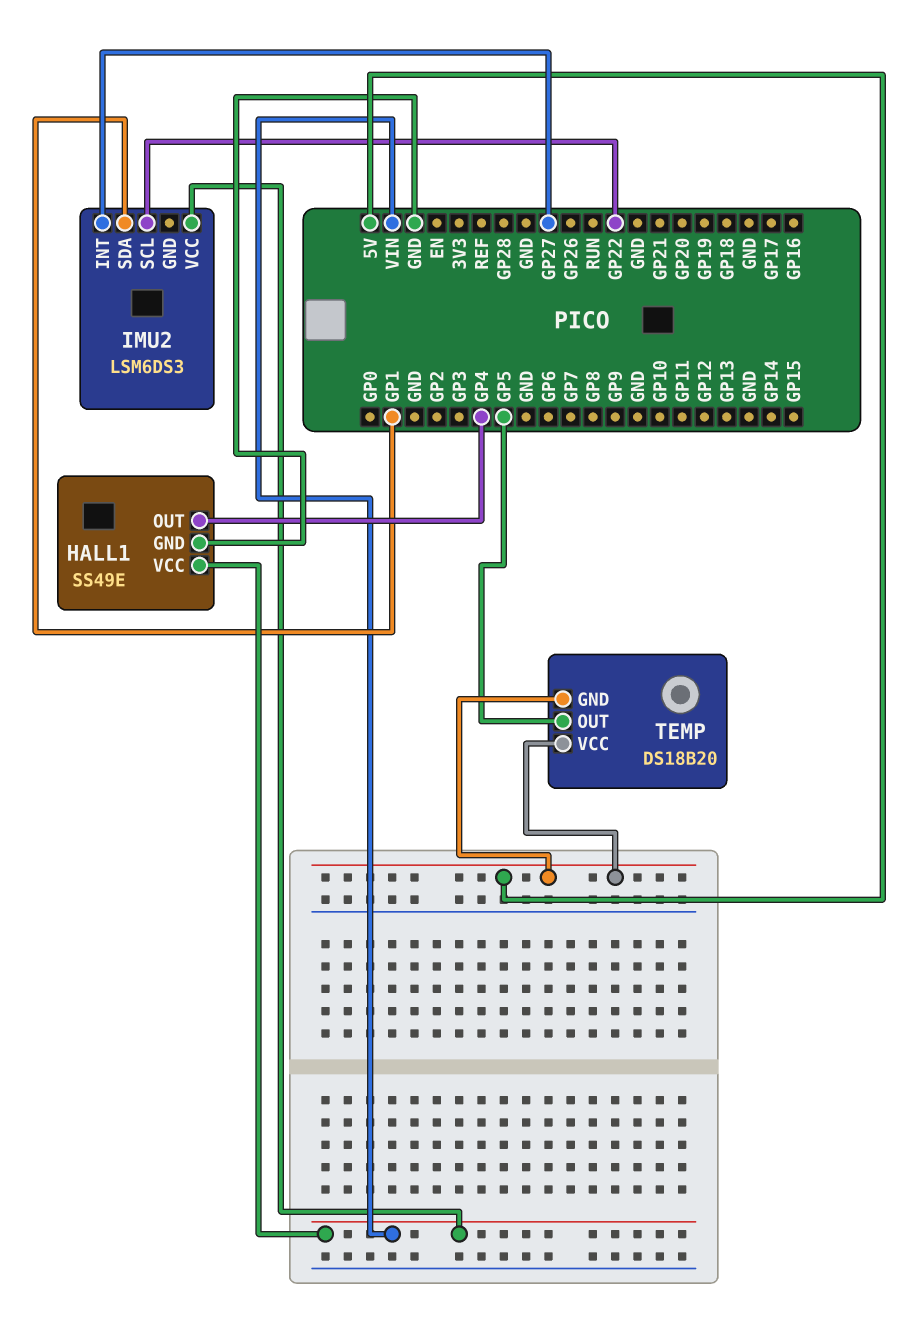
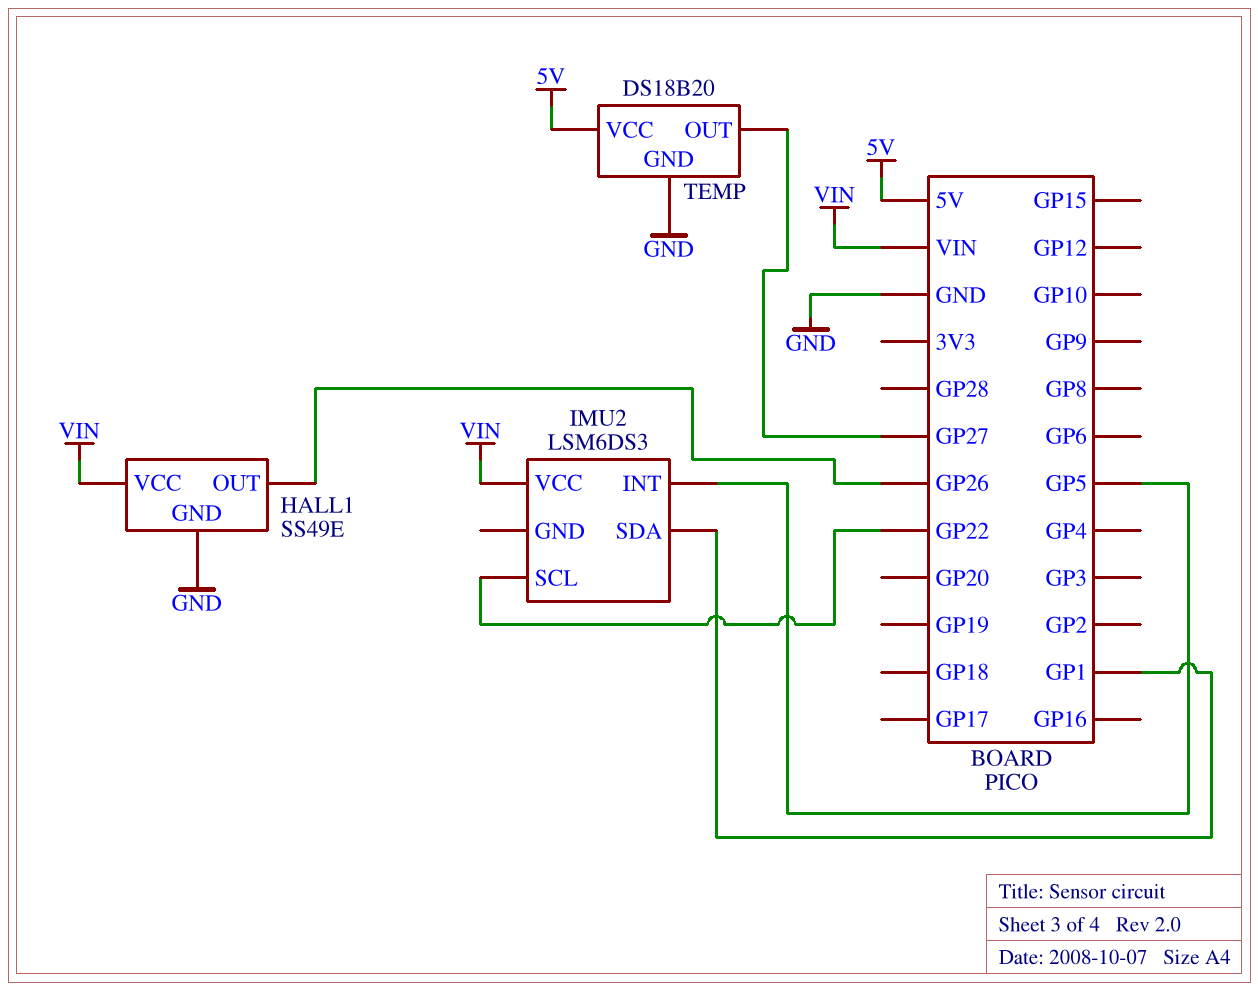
HALL1 pin OUT: GP4 -> GP26
IMU2 pin INT: GP27 -> GP5
TEMP pin GND: 5V -> GND
TEMP pin OUT: GP5 -> GP27

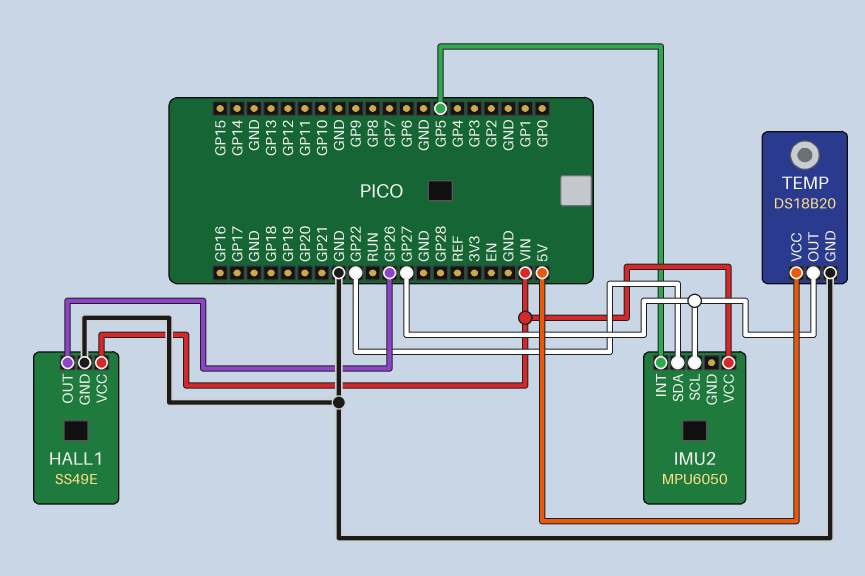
IMU2: LSM6DS3 -> MPU6050
IMU2 pin SCL: GP22 -> GP27
IMU2 pin SDA: GP1 -> GP22

